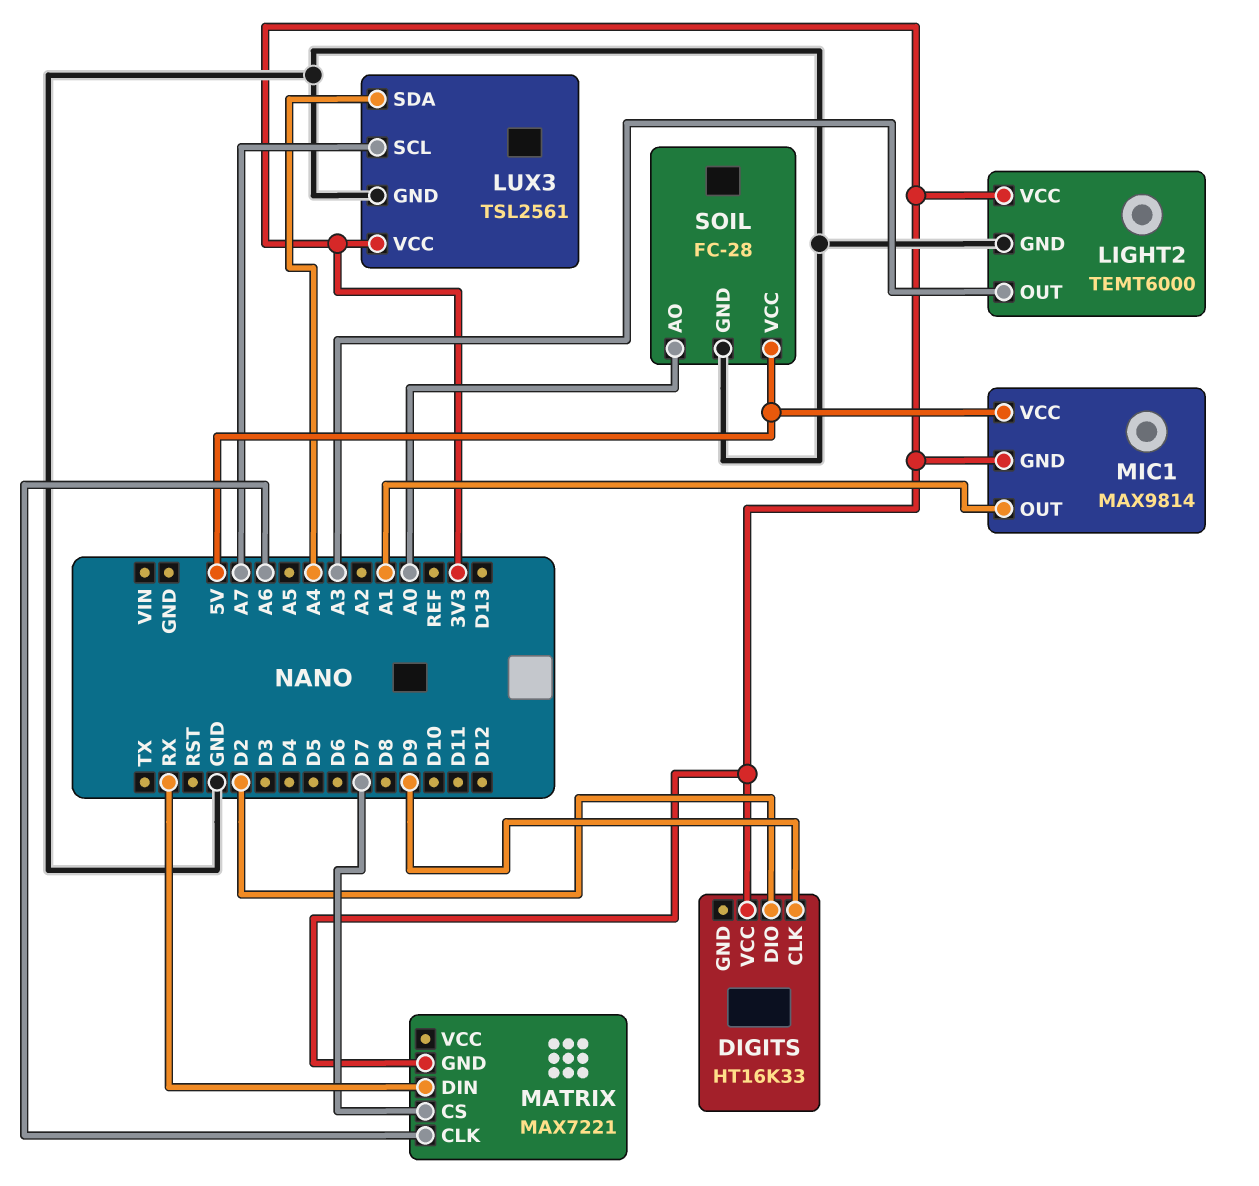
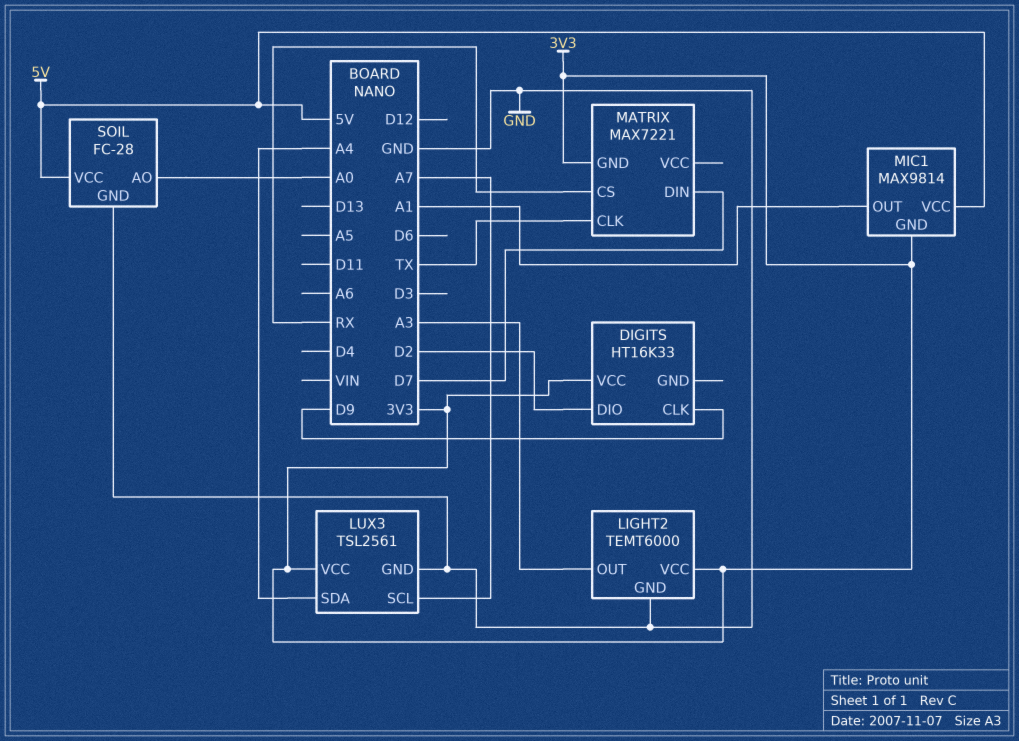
MATRIX pin CLK: A6 -> TX
MATRIX pin CS: D7 -> RX
MATRIX pin DIN: RX -> D7

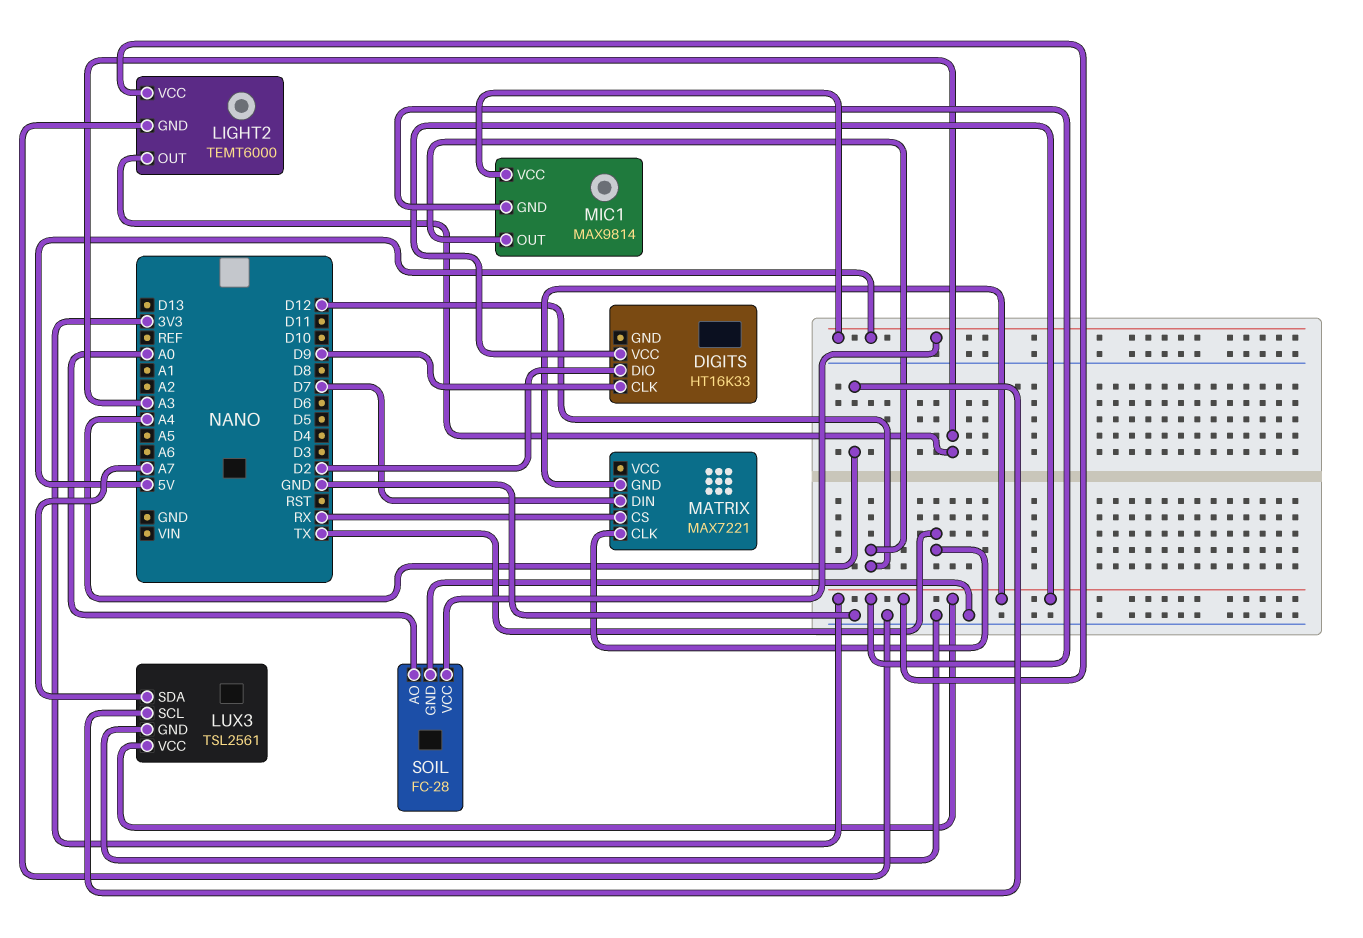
LUX3 pin SCL: A7 -> A4
LUX3 pin SDA: A4 -> A7
MIC1 pin OUT: A1 -> D12

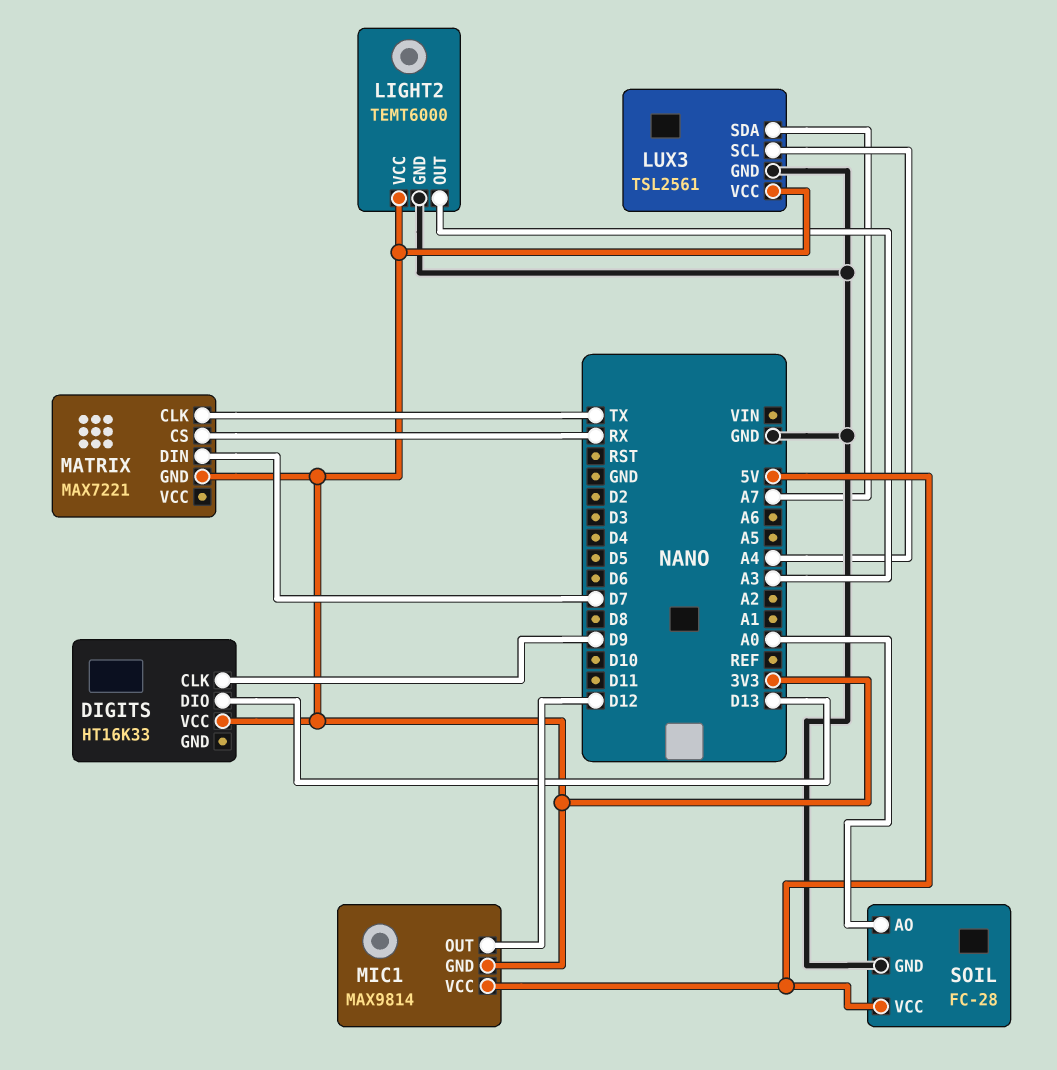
DIGITS pin DIO: D2 -> D13

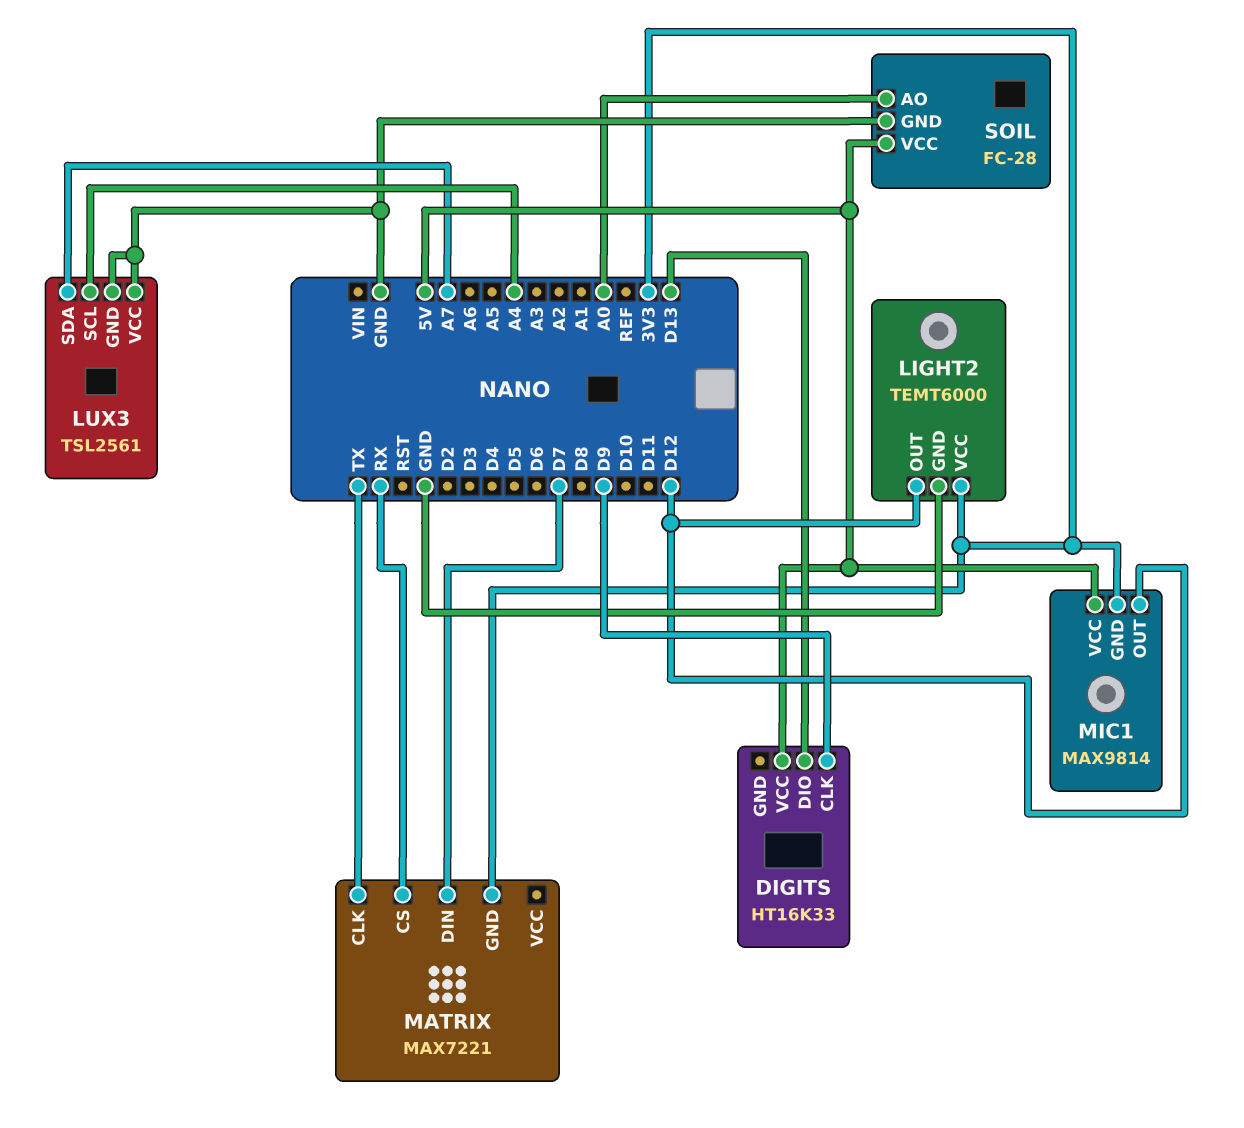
DIGITS pin VCC: 3V3 -> 5V
LIGHT2 pin OUT: A3 -> D12
LUX3 pin VCC: 3V3 -> GND

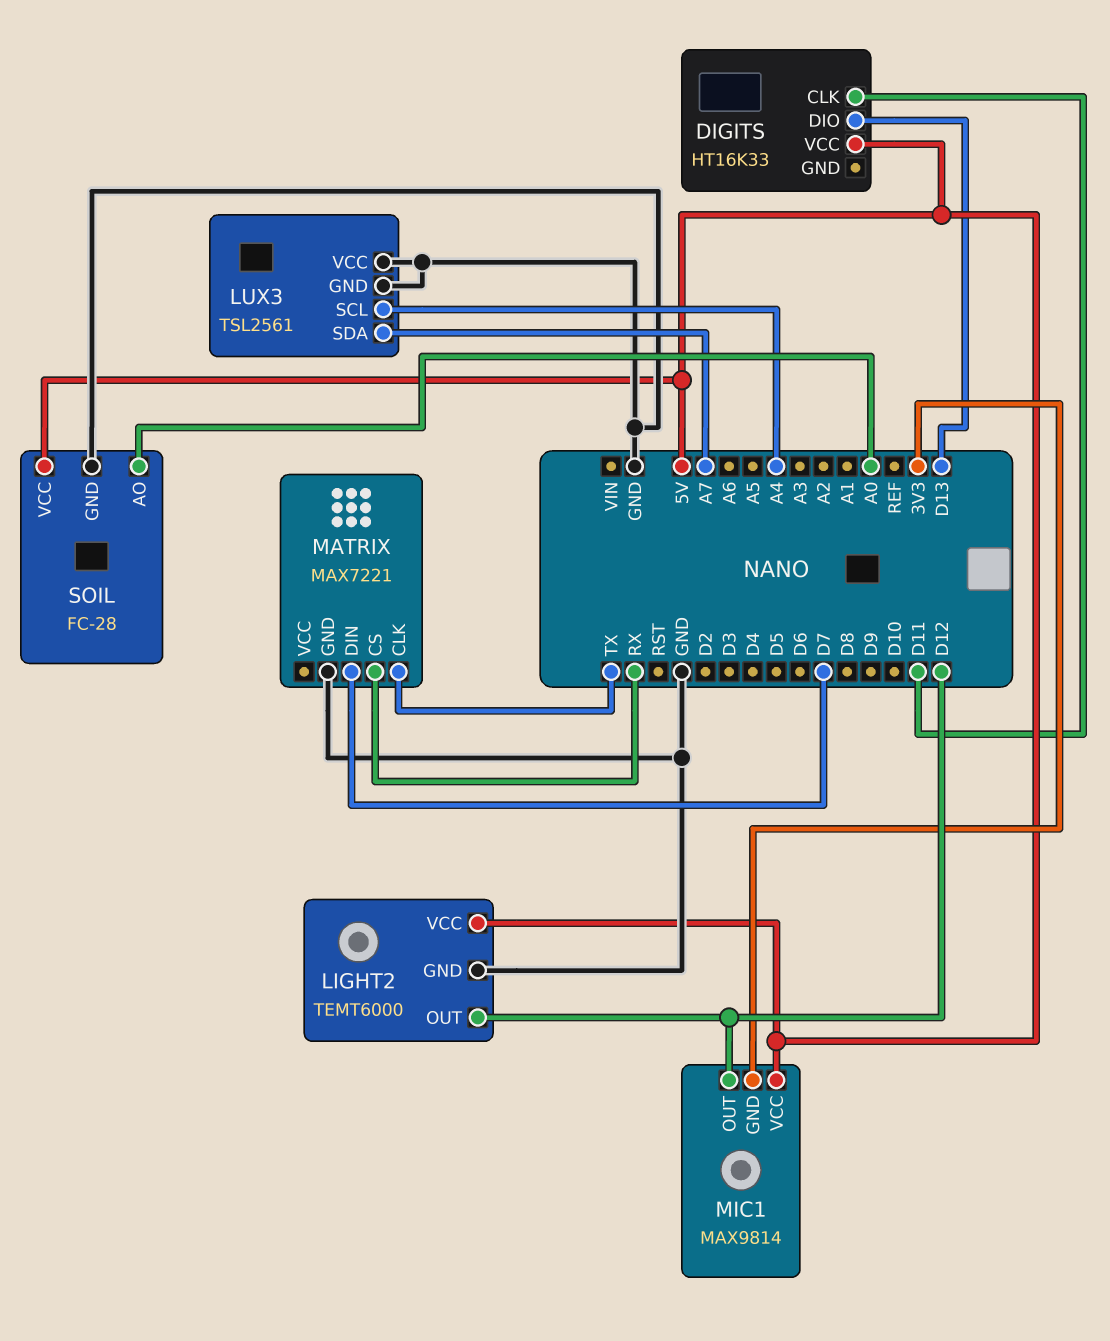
DIGITS pin CLK: D9 -> D11
LIGHT2 pin VCC: 3V3 -> 5V
MATRIX pin GND: 3V3 -> GND

